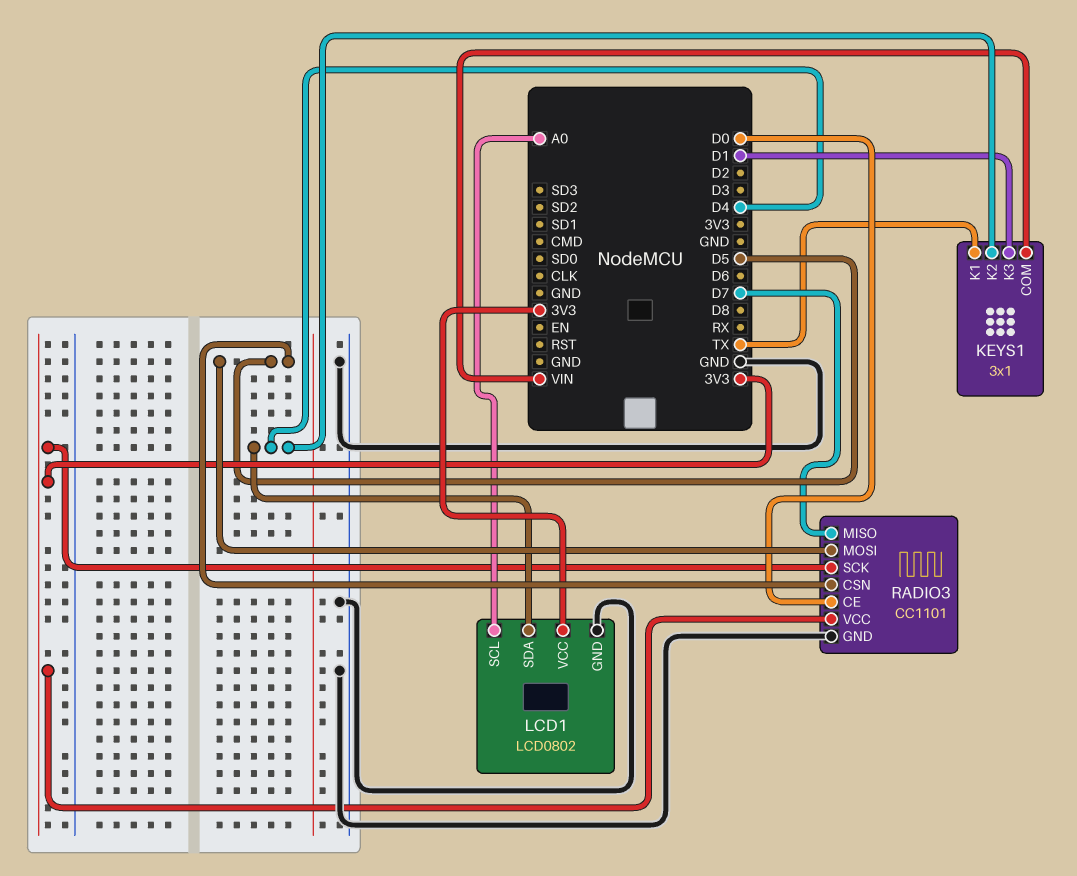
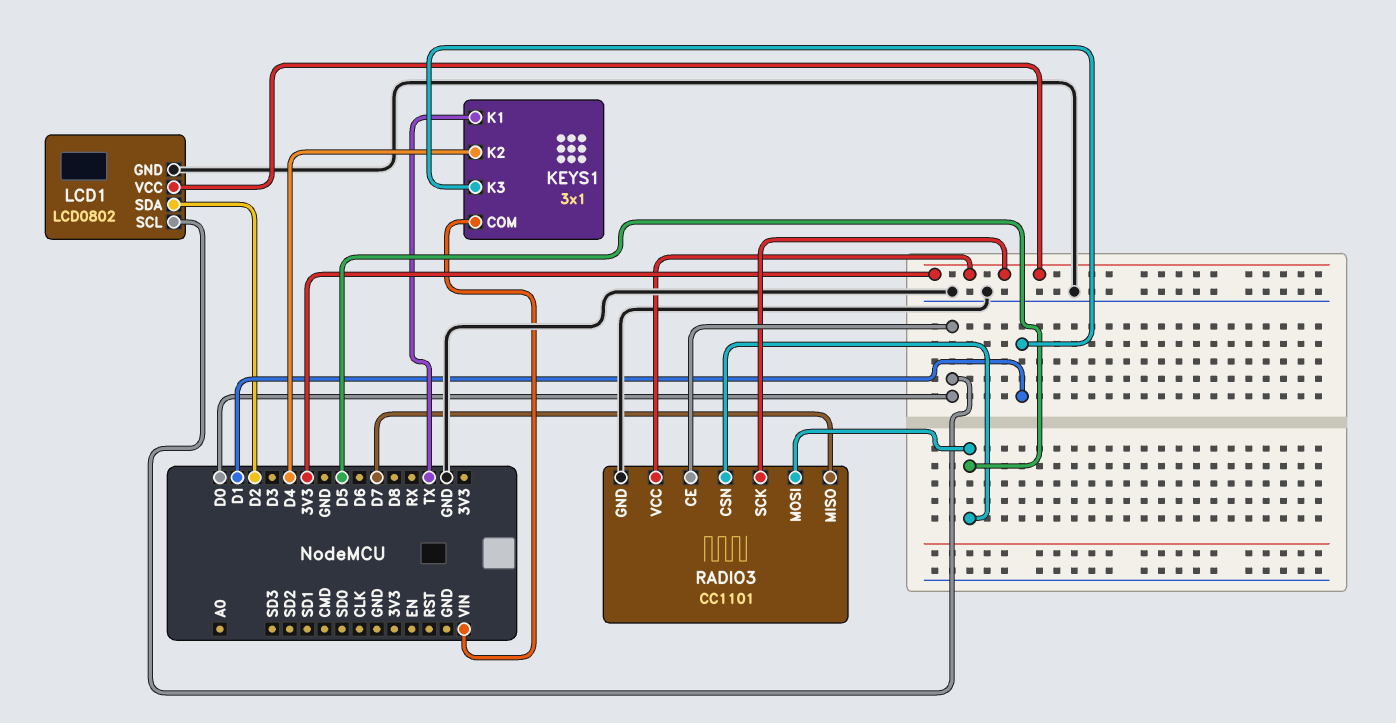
LCD1 pin SCL: A0 -> D0
LCD1 pin SDA: D4 -> D2

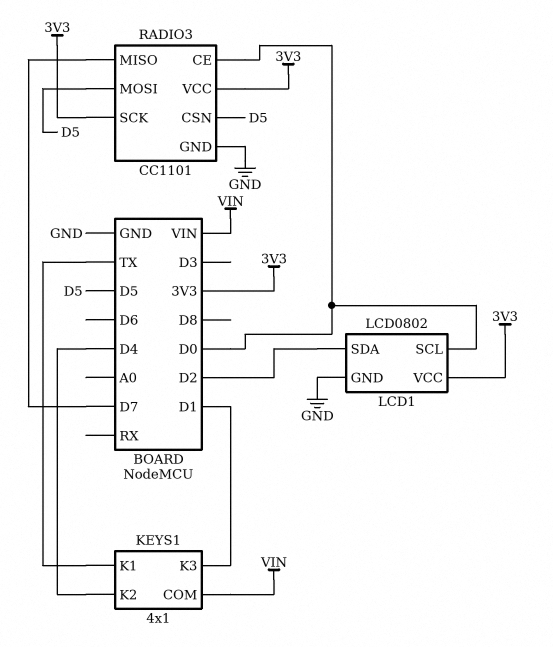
KEYS1: 3x1 -> 4x1

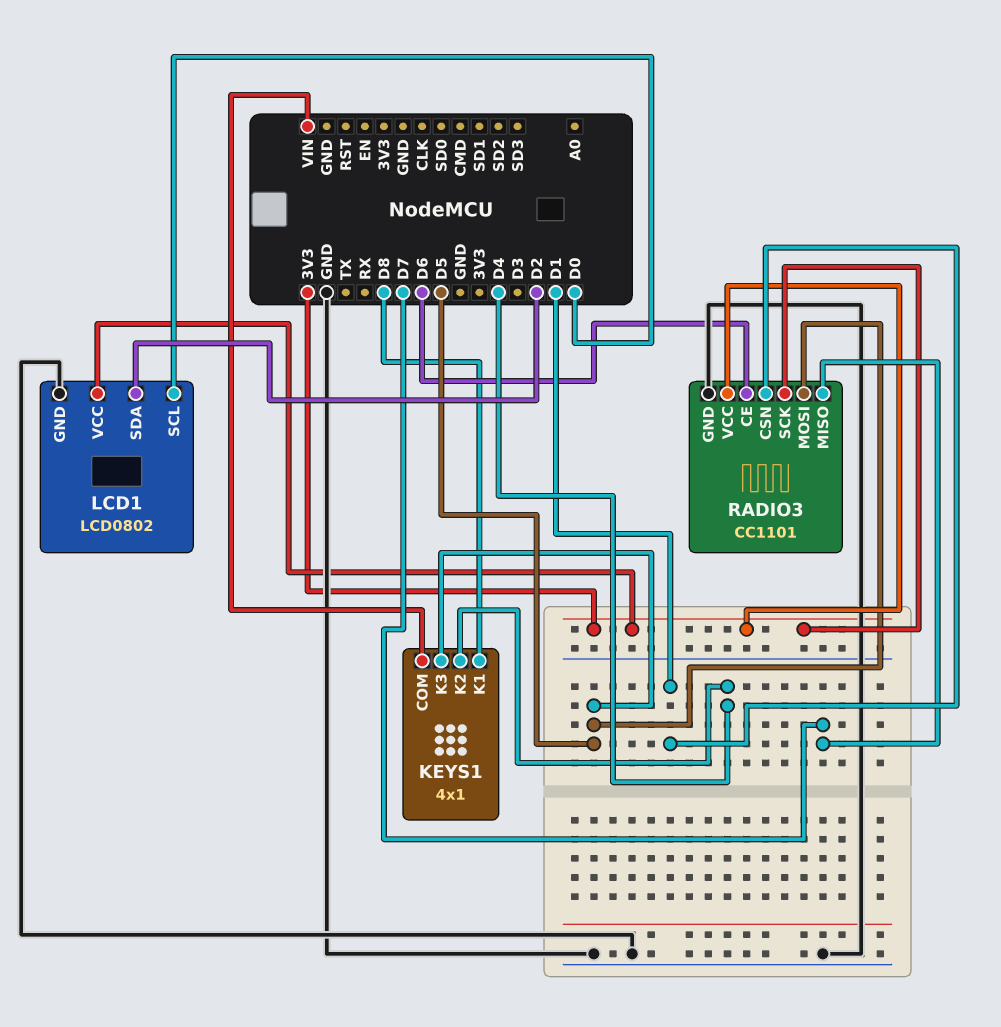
KEYS1 pin K1: TX -> D8
KEYS1 pin K3: D1 -> D5
RADIO3 pin CE: D0 -> D6
RADIO3 pin CSN: D5 -> D1

